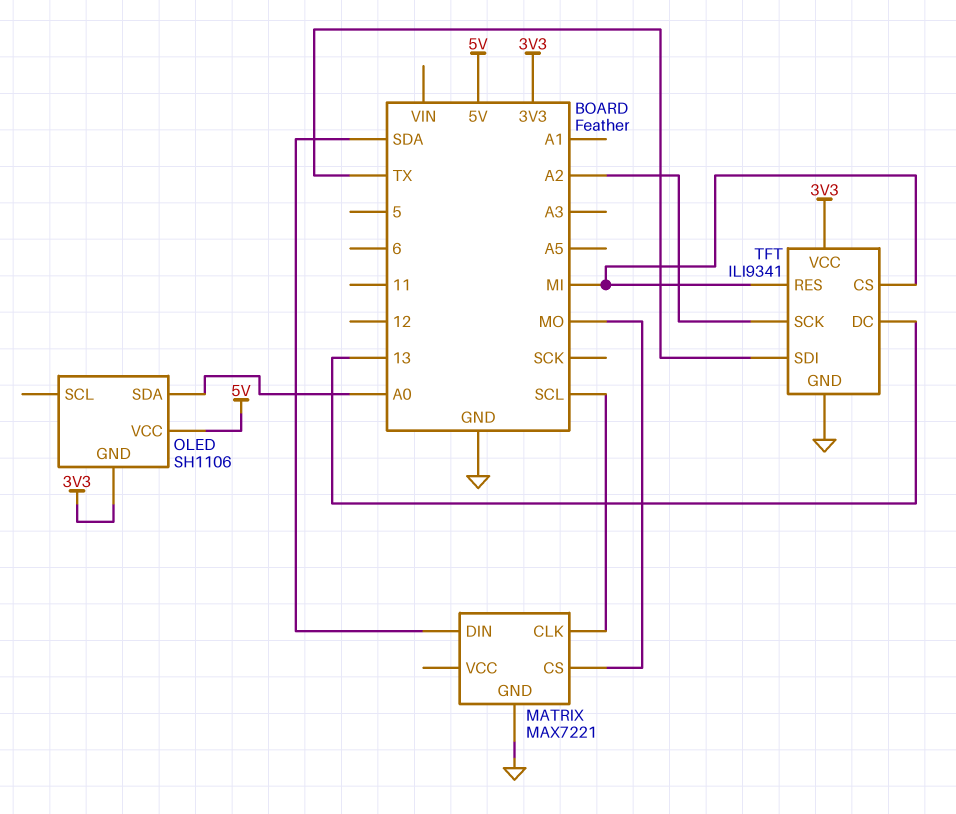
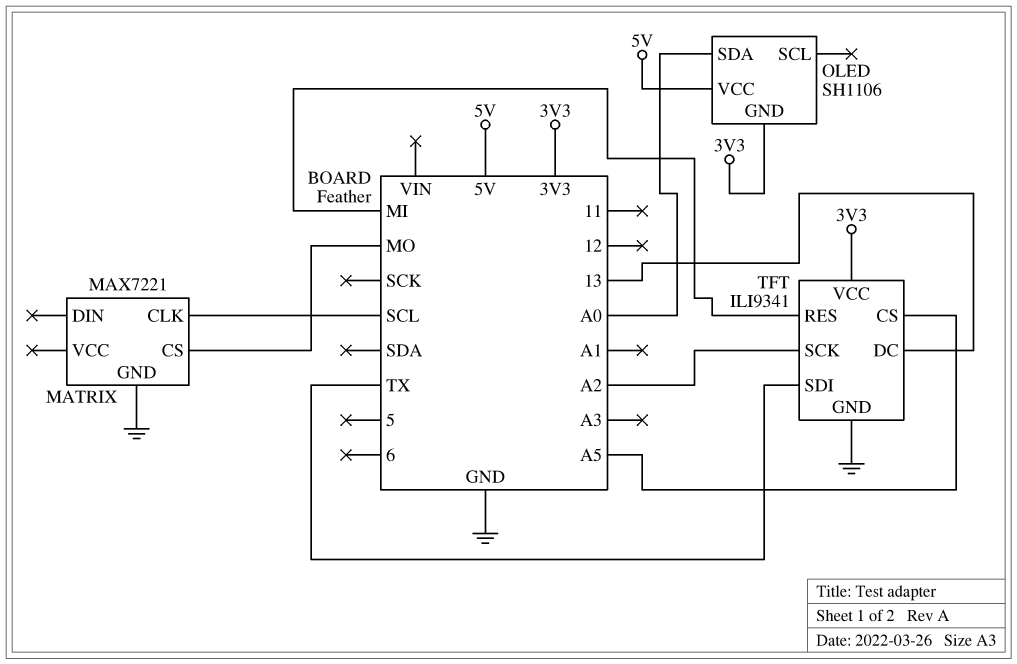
MATRIX pin DIN: SDA -> none
TFT pin CS: MI -> A5

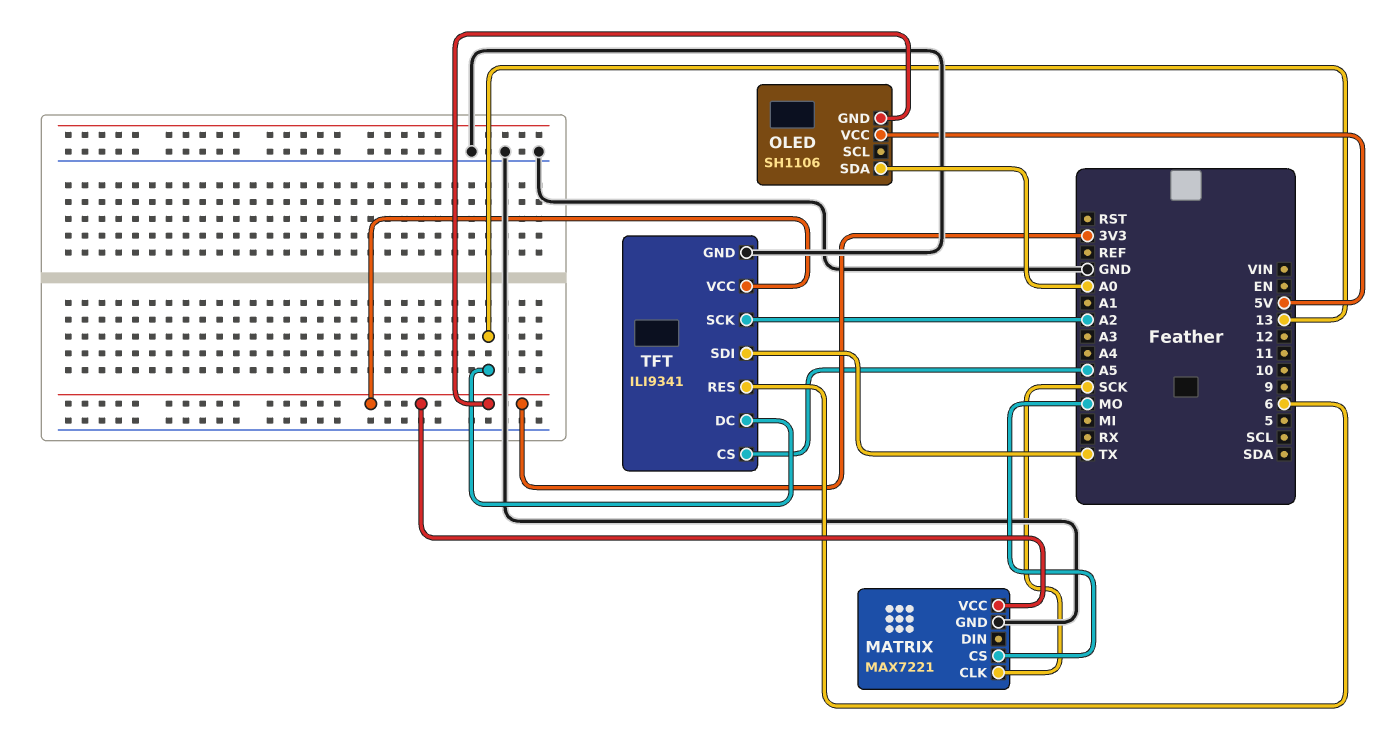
MATRIX pin CLK: SCL -> SCK
MATRIX pin VCC: none -> 3V3
TFT pin RES: MI -> 6

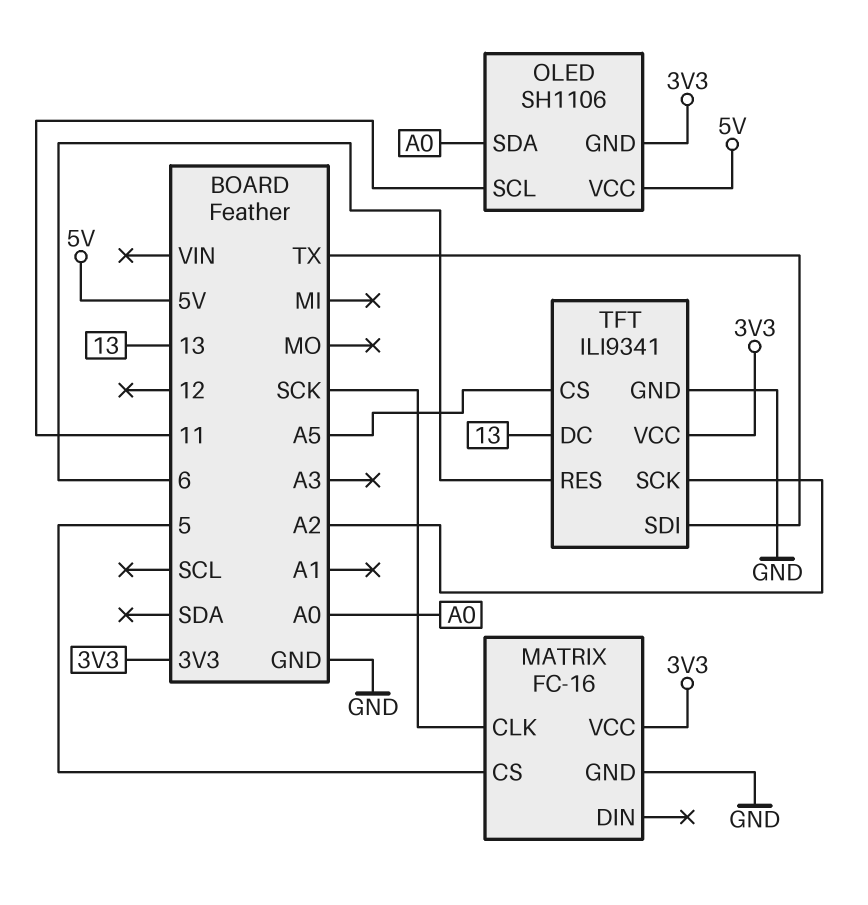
MATRIX: MAX7221 -> FC-16
MATRIX pin CS: MO -> 5
OLED pin SCL: none -> 11

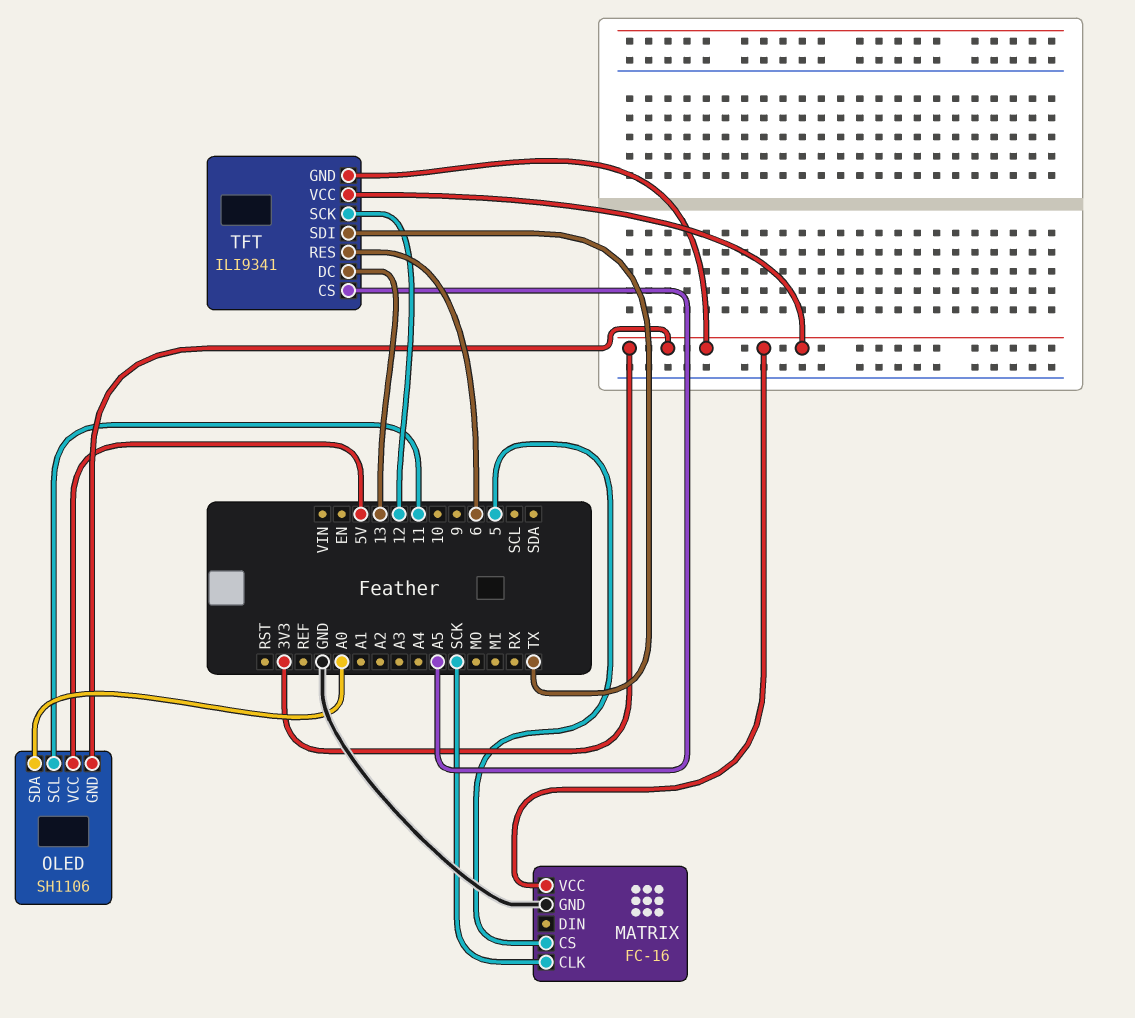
TFT pin GND: GND -> 3V3
TFT pin SCK: A2 -> 12

